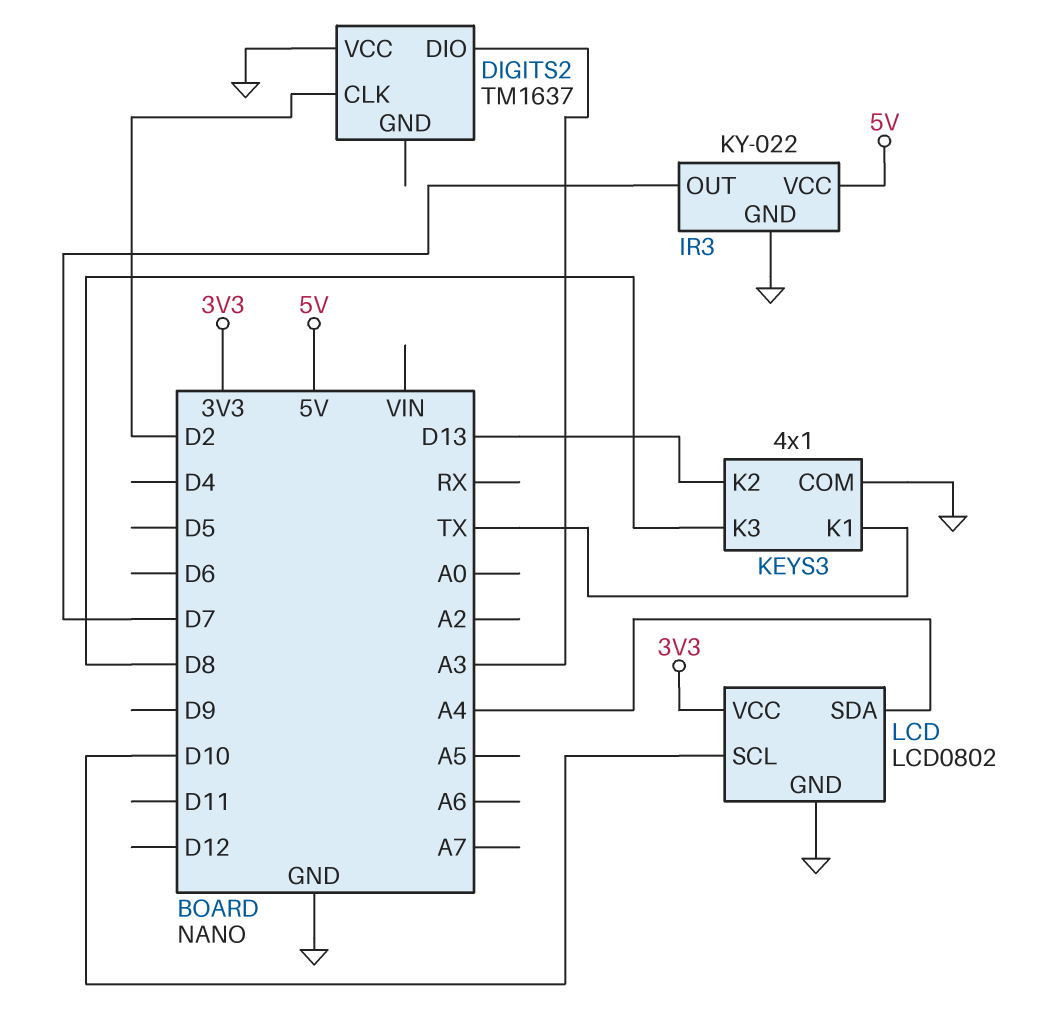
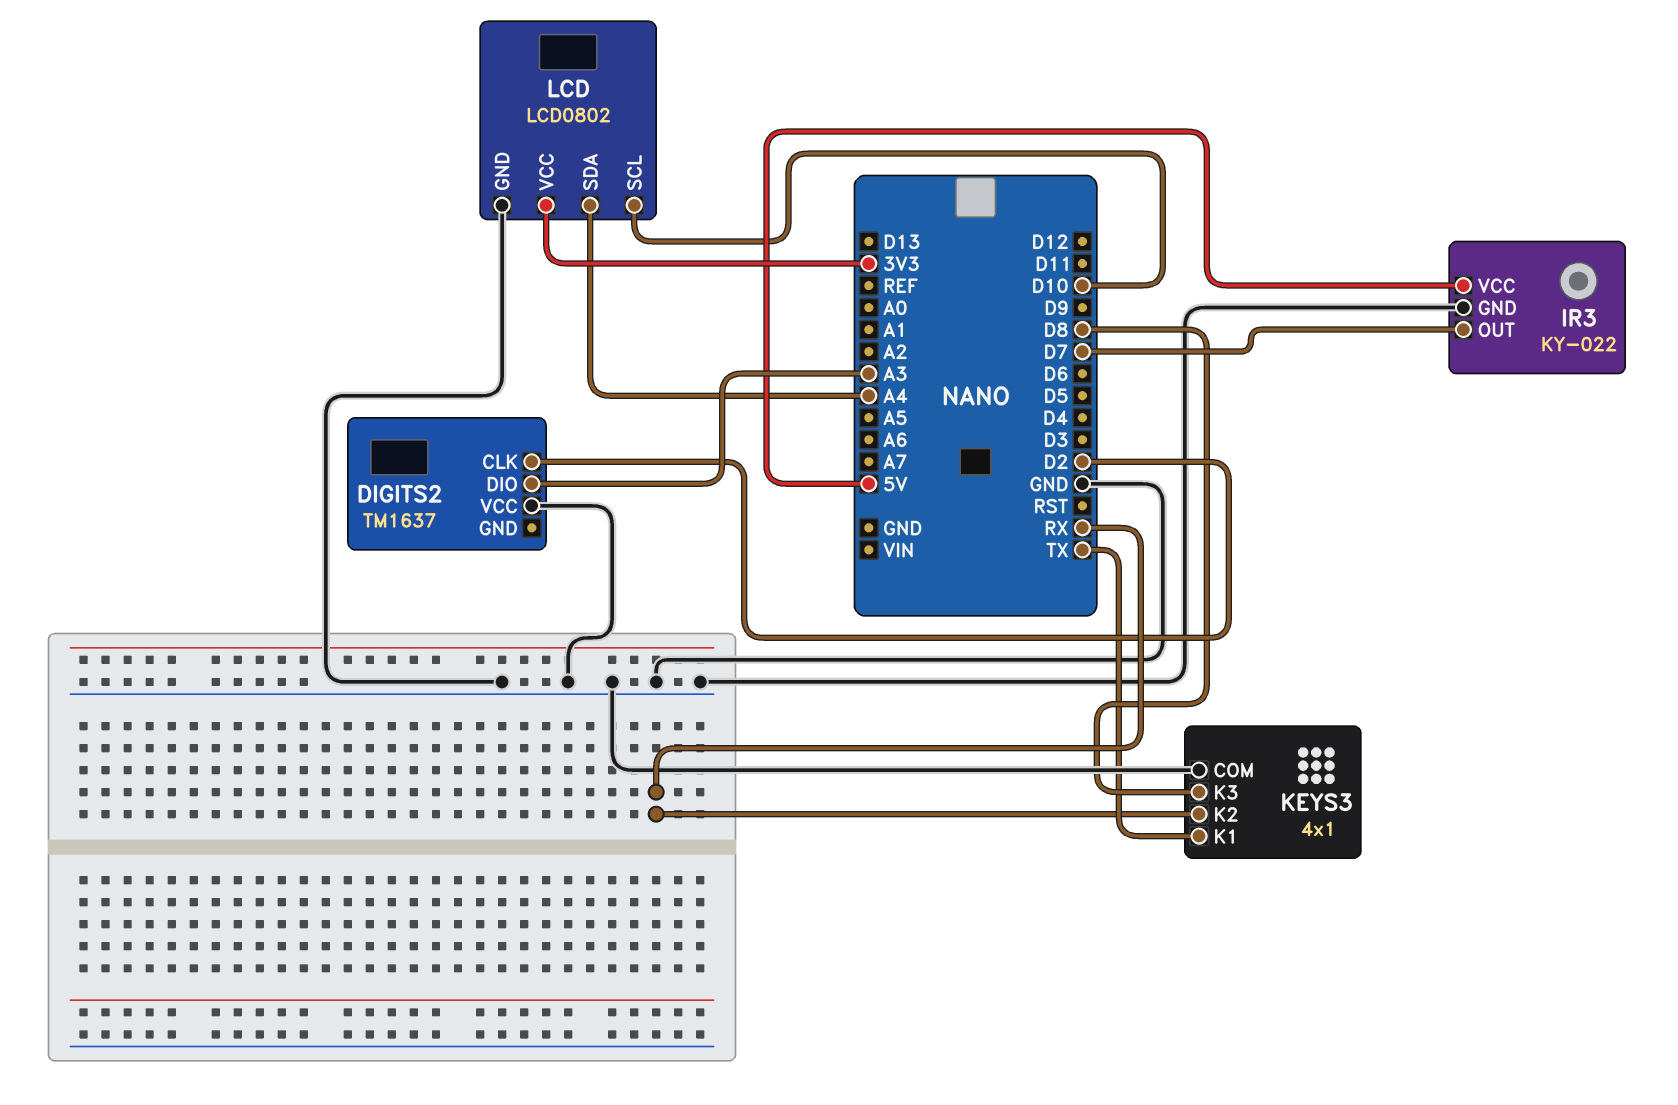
KEYS3 pin K2: D13 -> RX

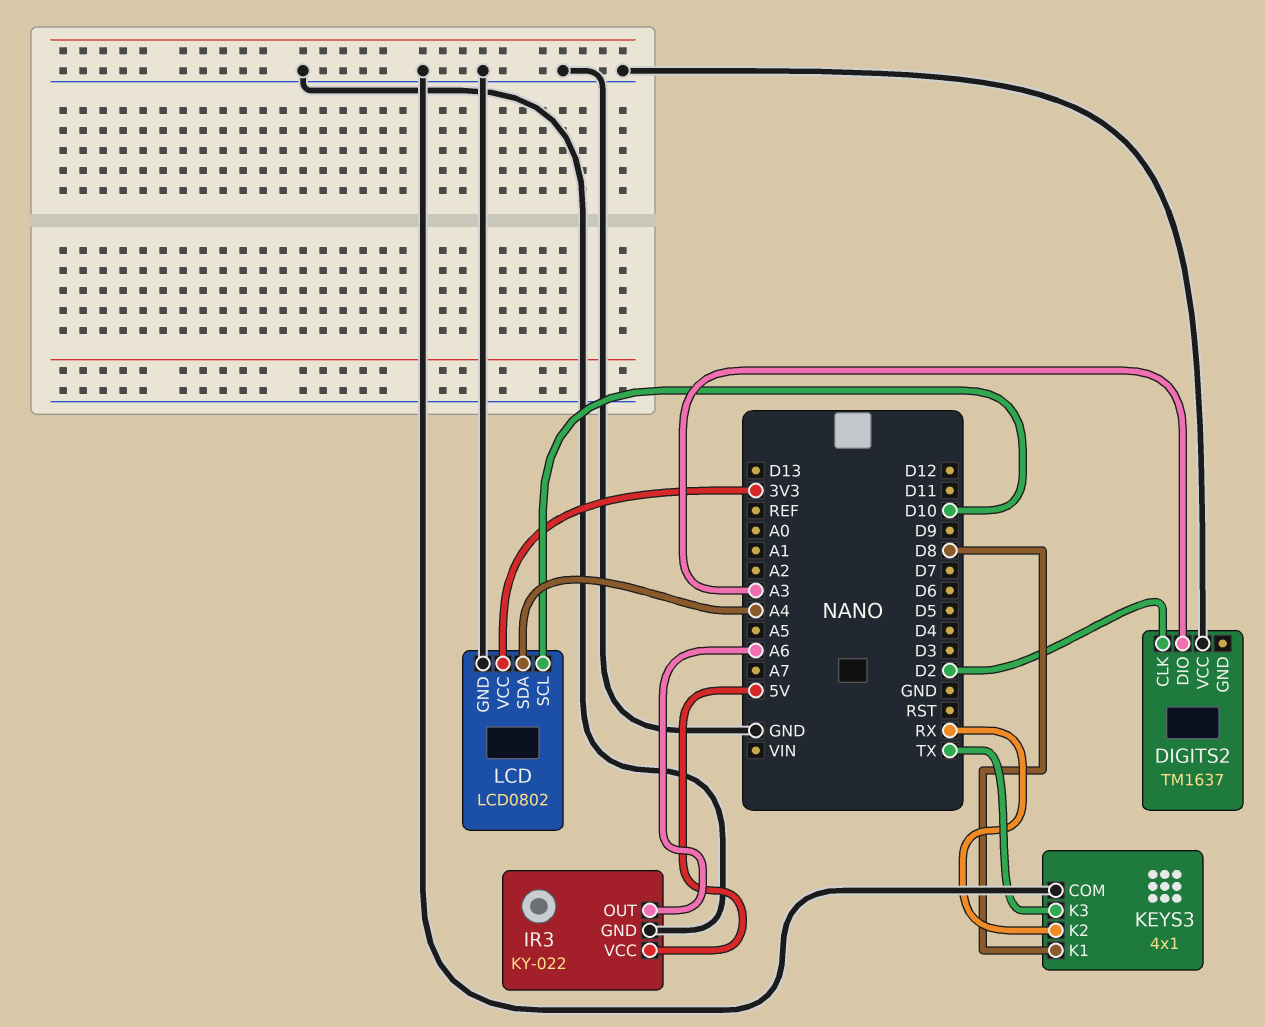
IR3 pin OUT: D7 -> A6
KEYS3 pin K1: TX -> D8
KEYS3 pin K3: D8 -> TX

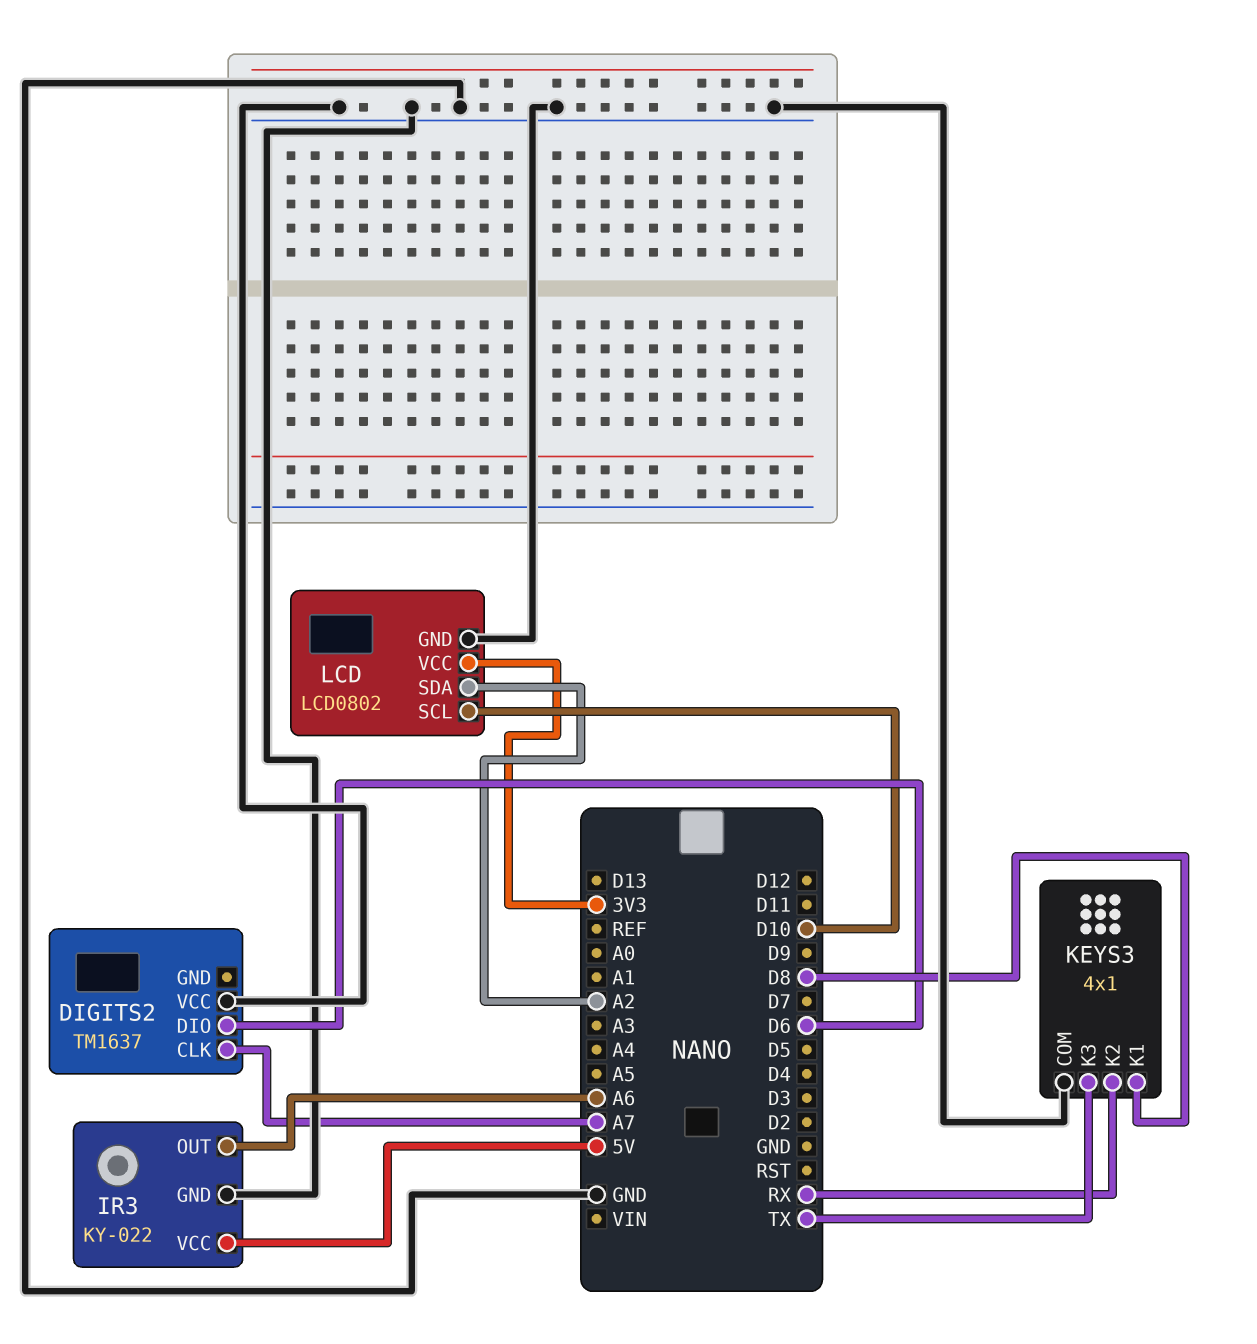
DIGITS2 pin CLK: D2 -> A7
DIGITS2 pin DIO: A3 -> D6
LCD pin SDA: A4 -> A2

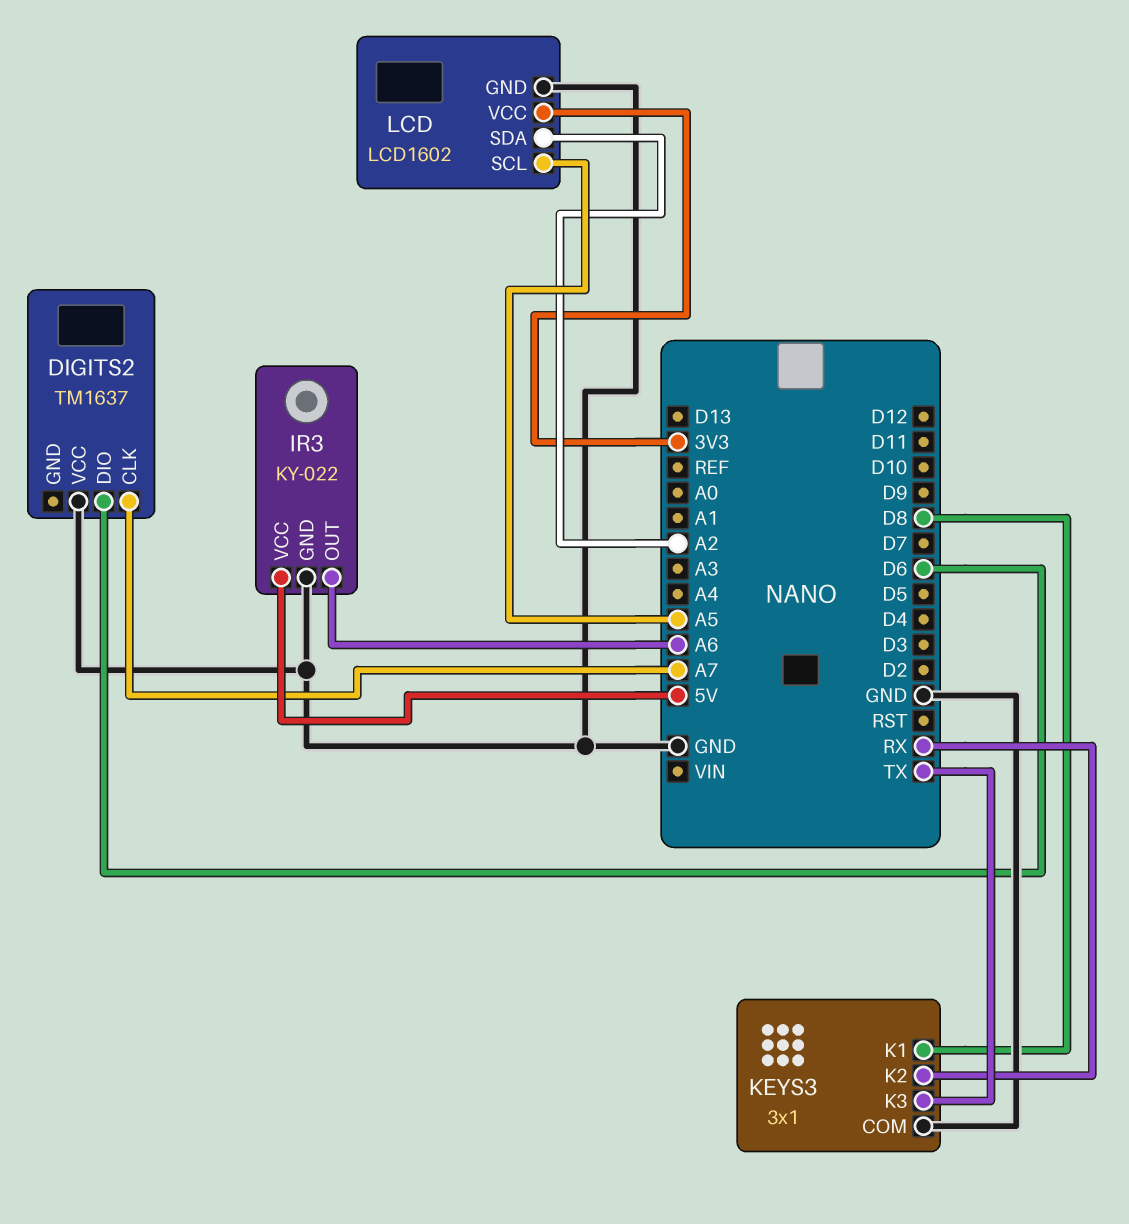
KEYS3: 4x1 -> 3x1
LCD: LCD0802 -> LCD1602
LCD pin SCL: D10 -> A5

